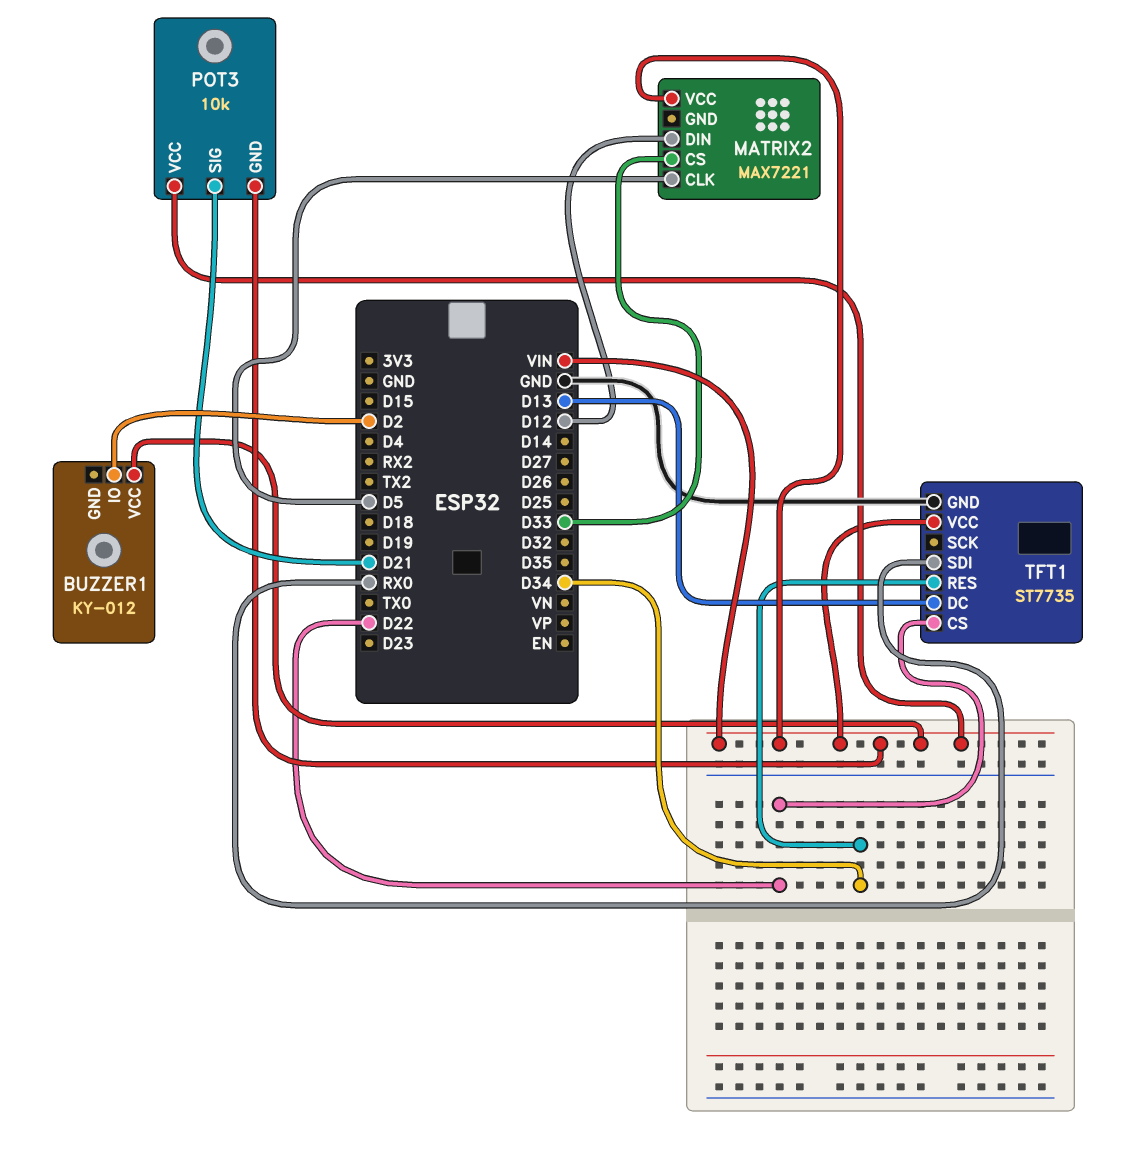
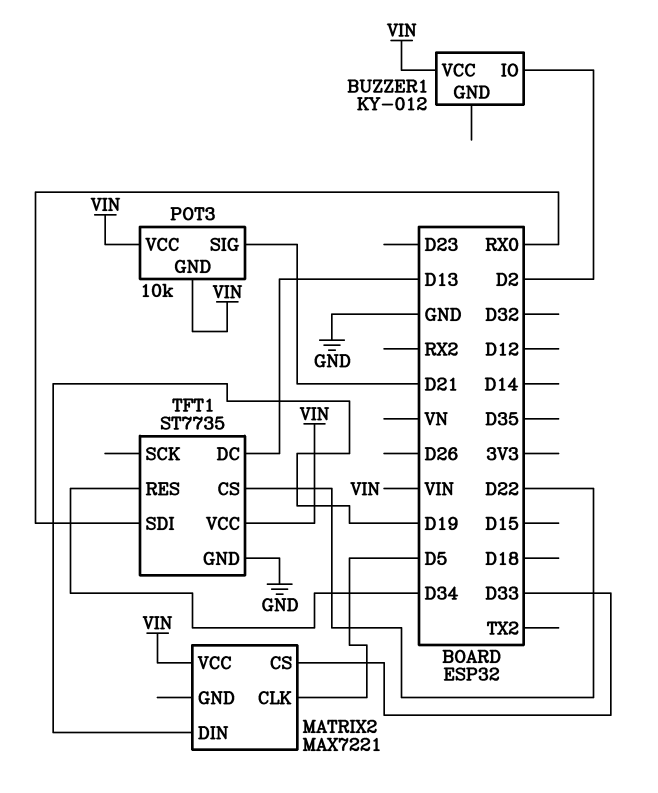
MATRIX2 pin DIN: D12 -> D19

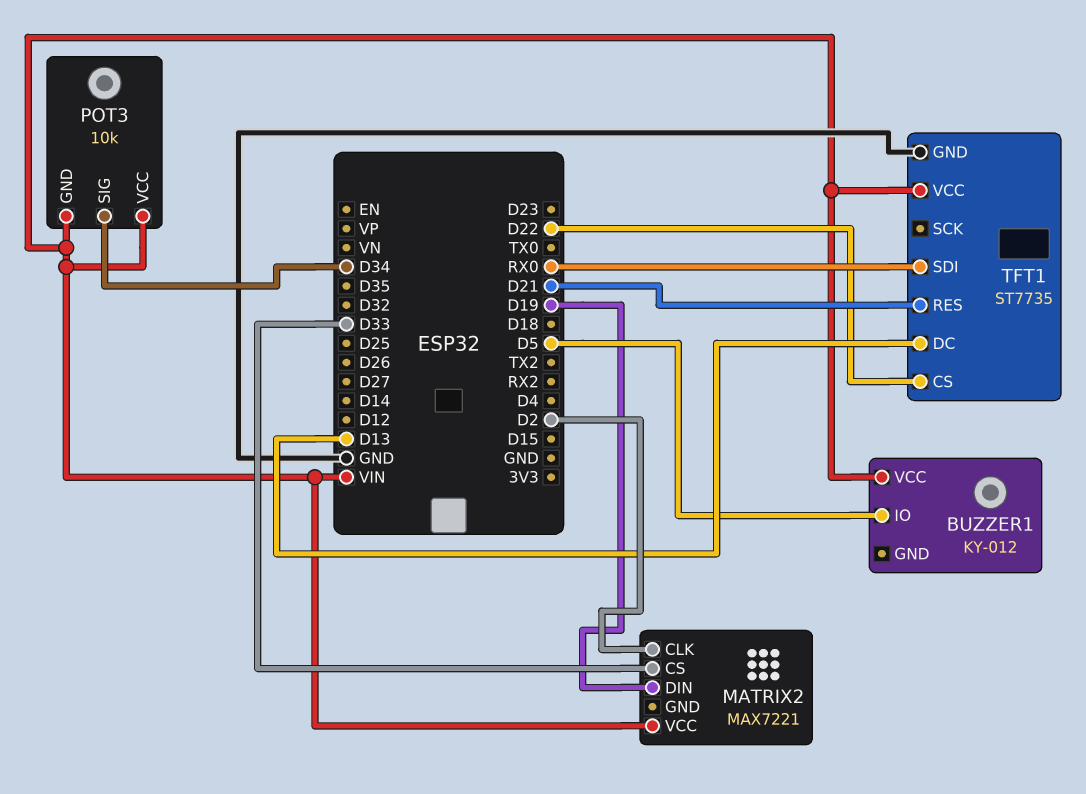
BUZZER1 pin IO: D2 -> D5
MATRIX2 pin CLK: D5 -> D2
POT3 pin SIG: D21 -> D34
TFT1 pin RES: D34 -> D21

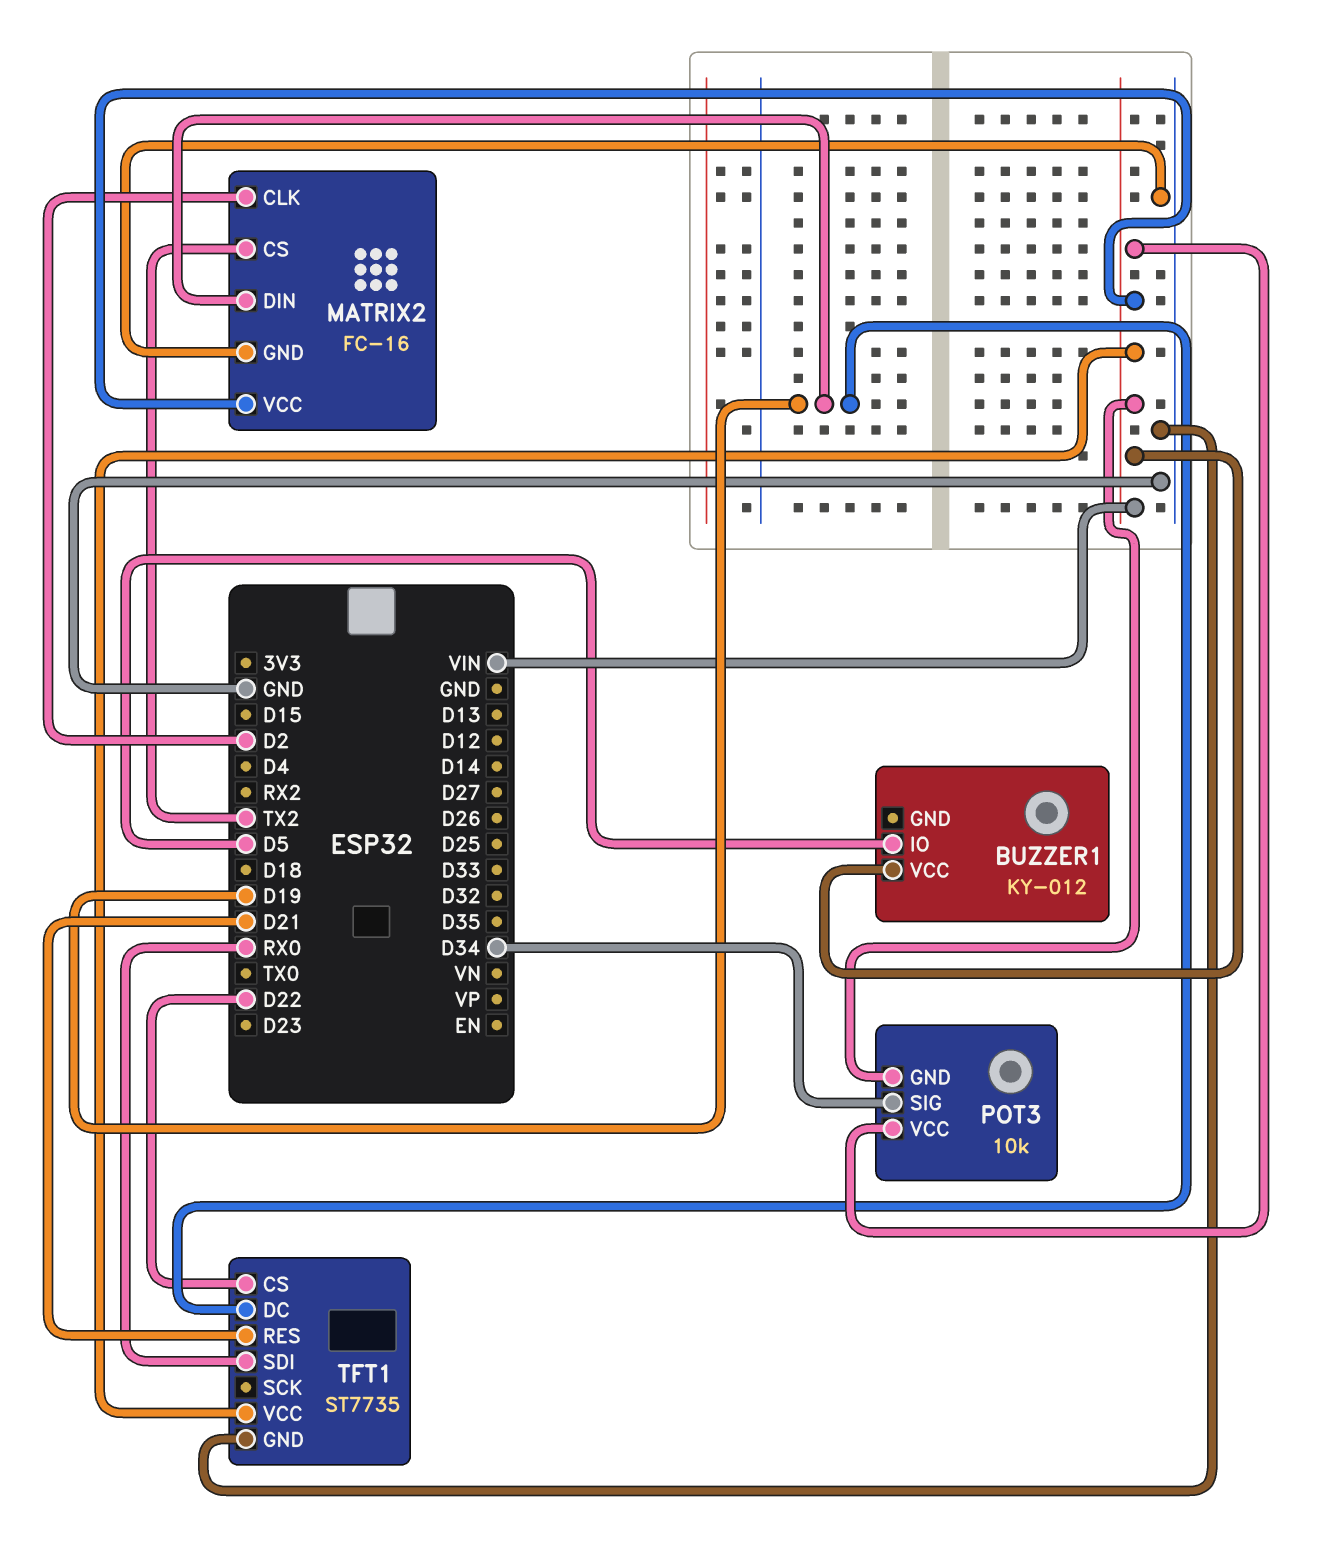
MATRIX2: MAX7221 -> FC-16
MATRIX2 pin CS: D33 -> TX2
MATRIX2 pin GND: none -> GND
TFT1 pin DC: D13 -> D19

